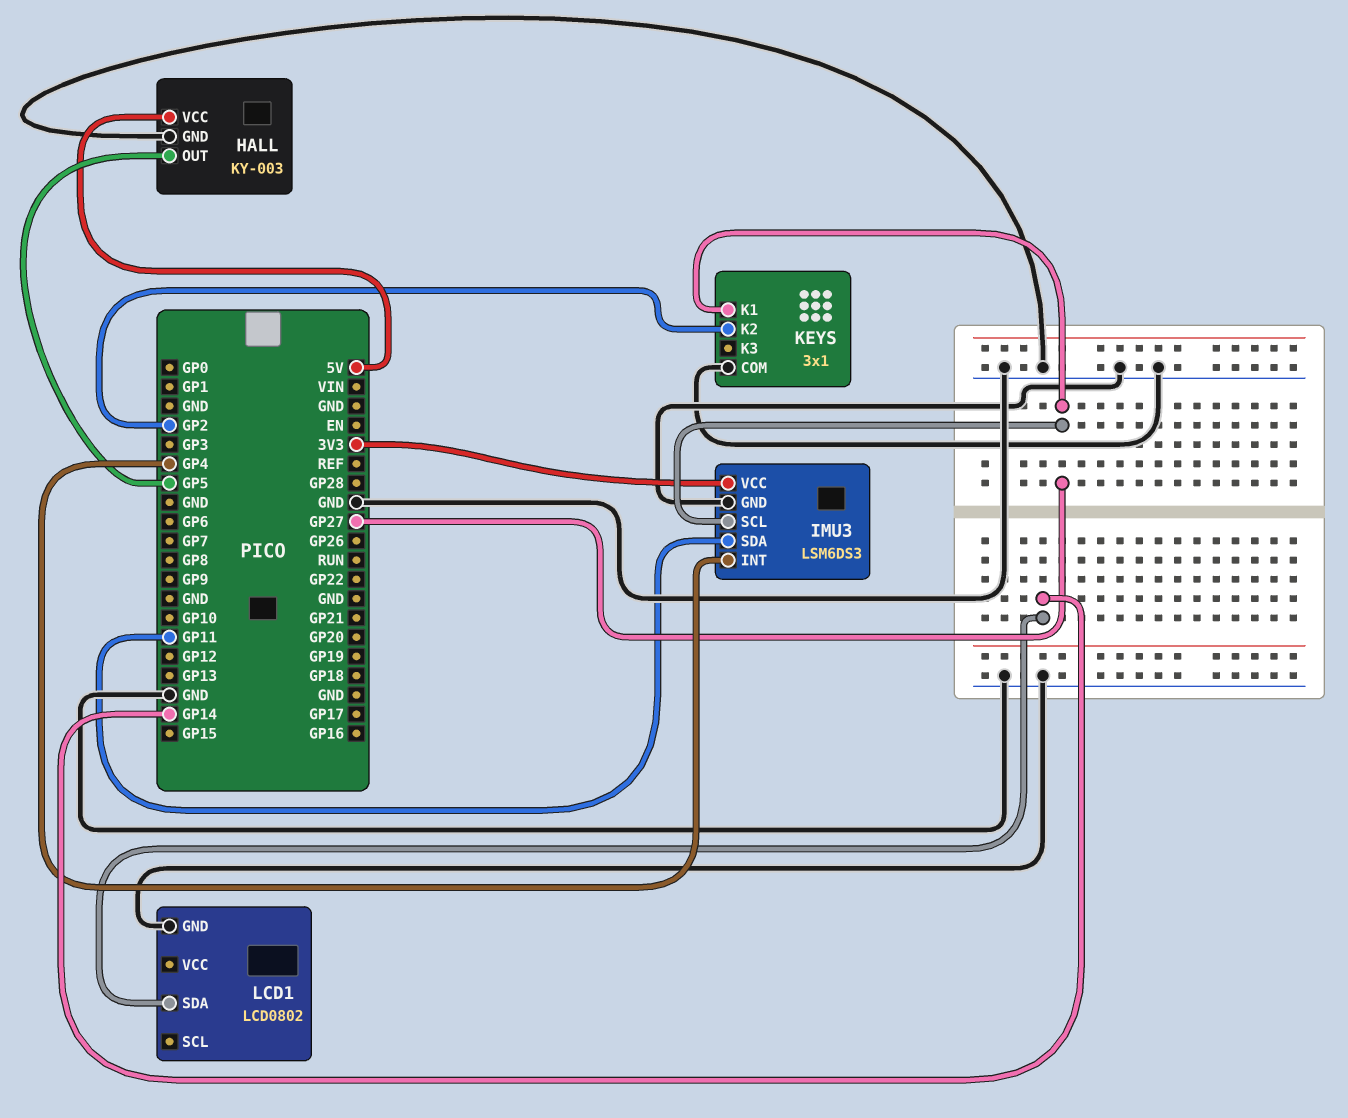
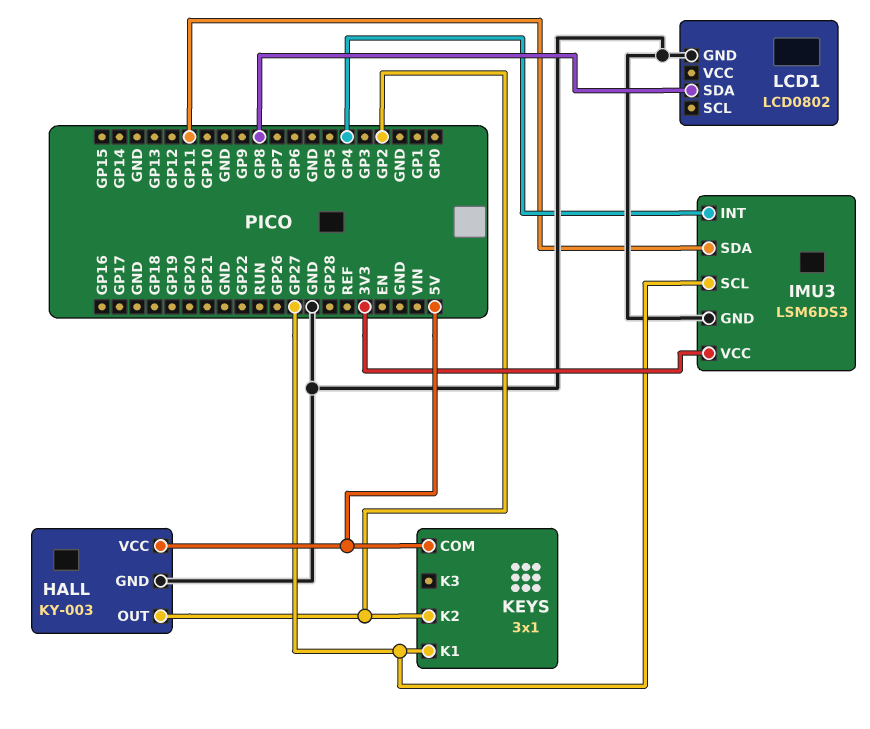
HALL pin OUT: GP5 -> GP2
KEYS pin COM: GND -> 5V
LCD1 pin SDA: GP14 -> GP8

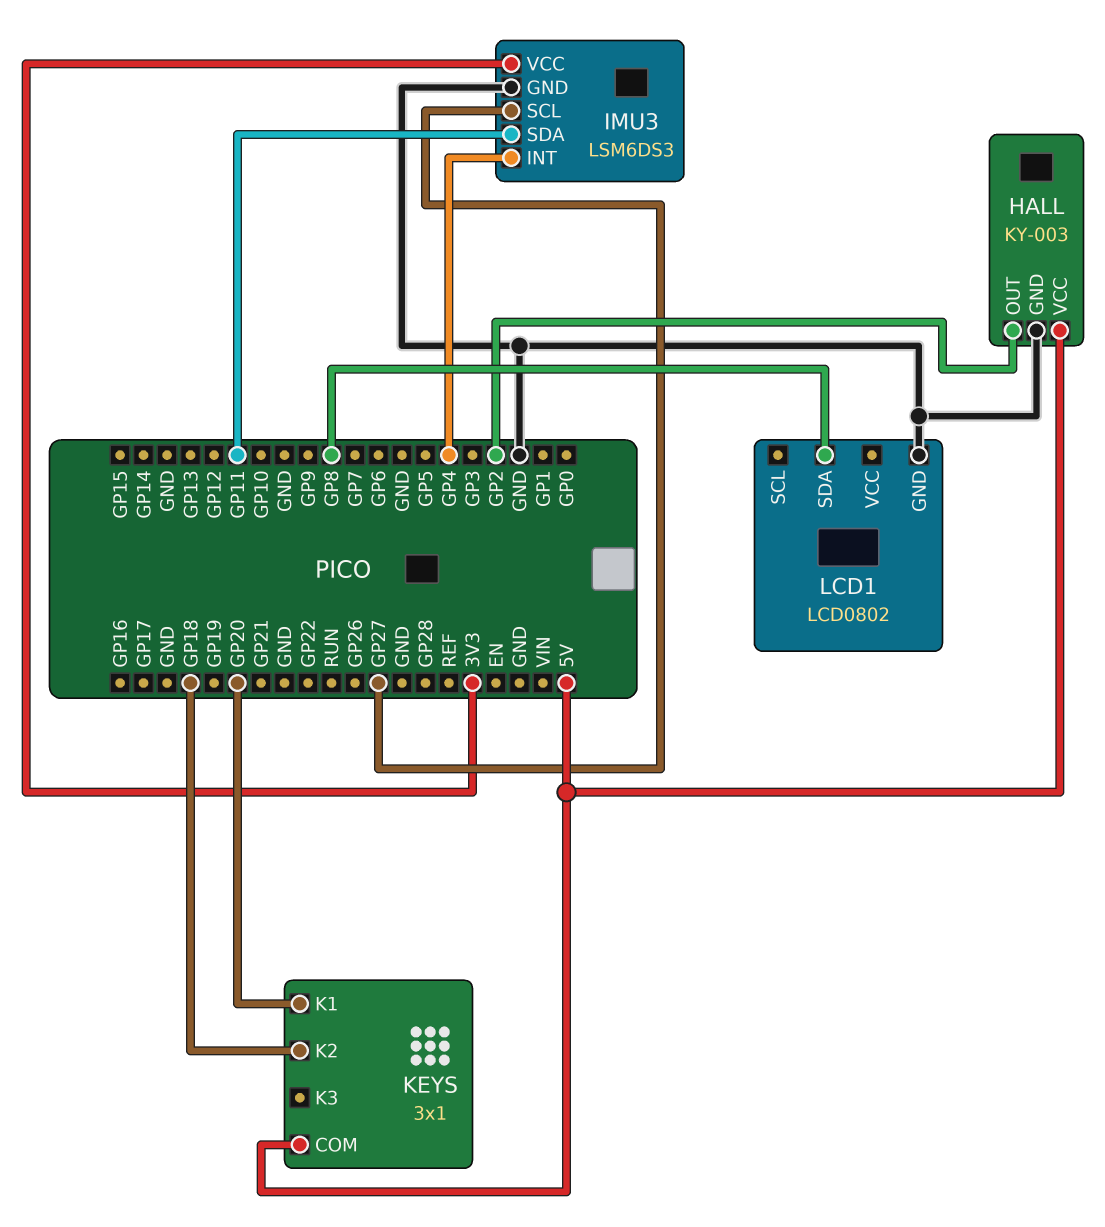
KEYS pin K1: GP27 -> GP20
KEYS pin K2: GP2 -> GP18

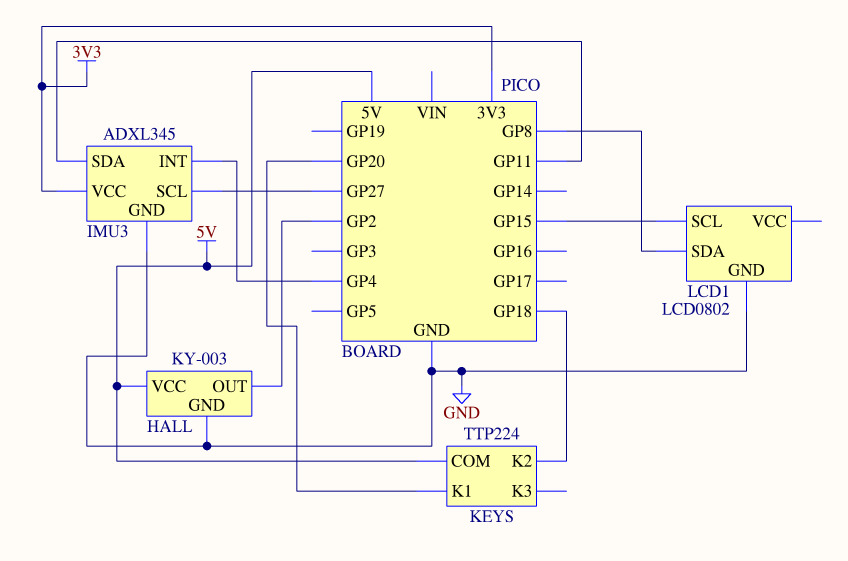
IMU3: LSM6DS3 -> ADXL345
KEYS: 3x1 -> TTP224
LCD1 pin SCL: none -> GP15

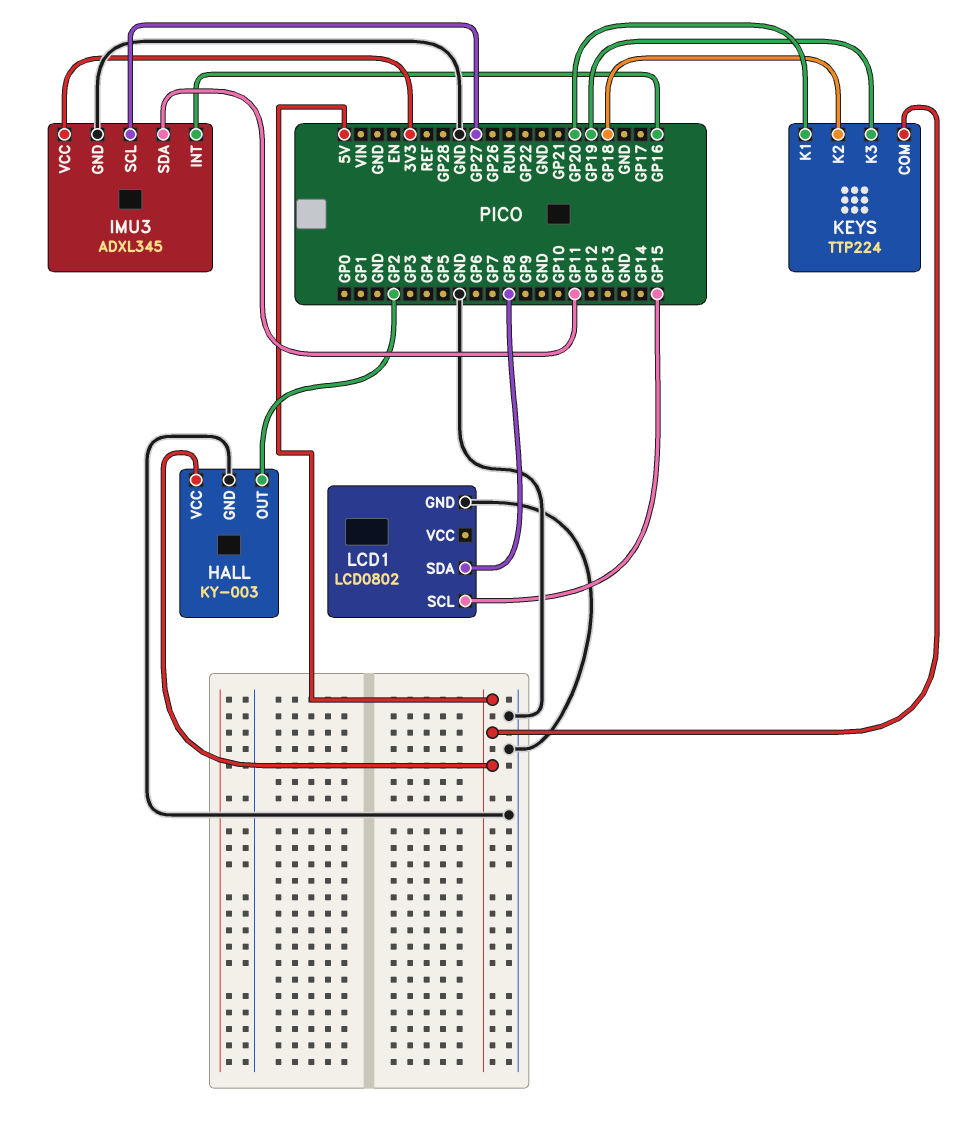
IMU3 pin INT: GP4 -> GP16
KEYS pin K3: none -> GP19

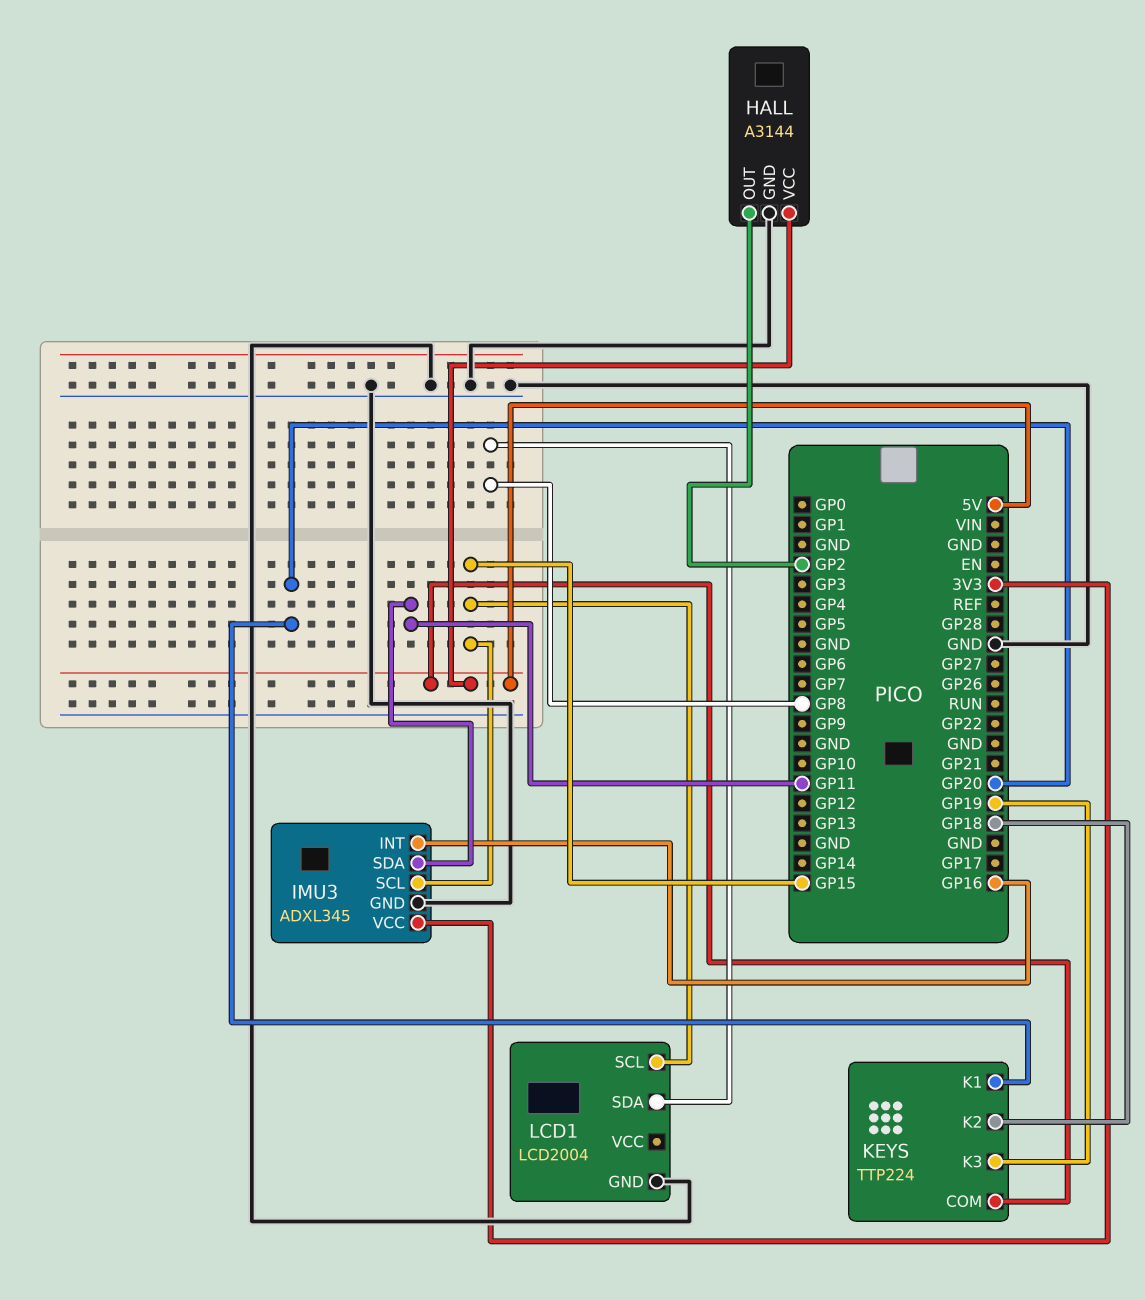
HALL: KY-003 -> A3144
IMU3 pin SCL: GP27 -> GP15
LCD1: LCD0802 -> LCD2004

